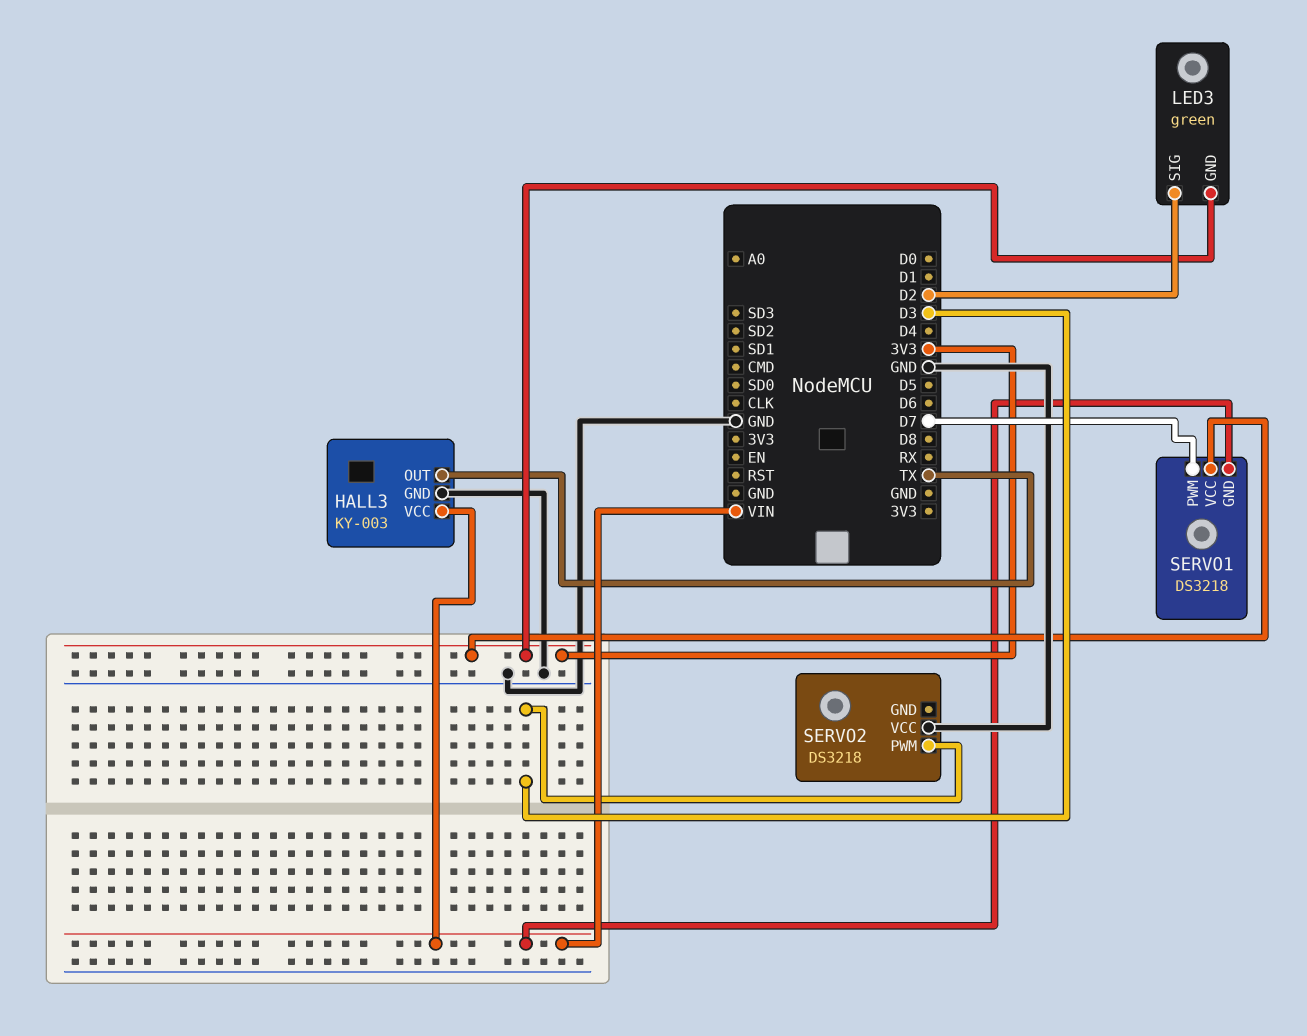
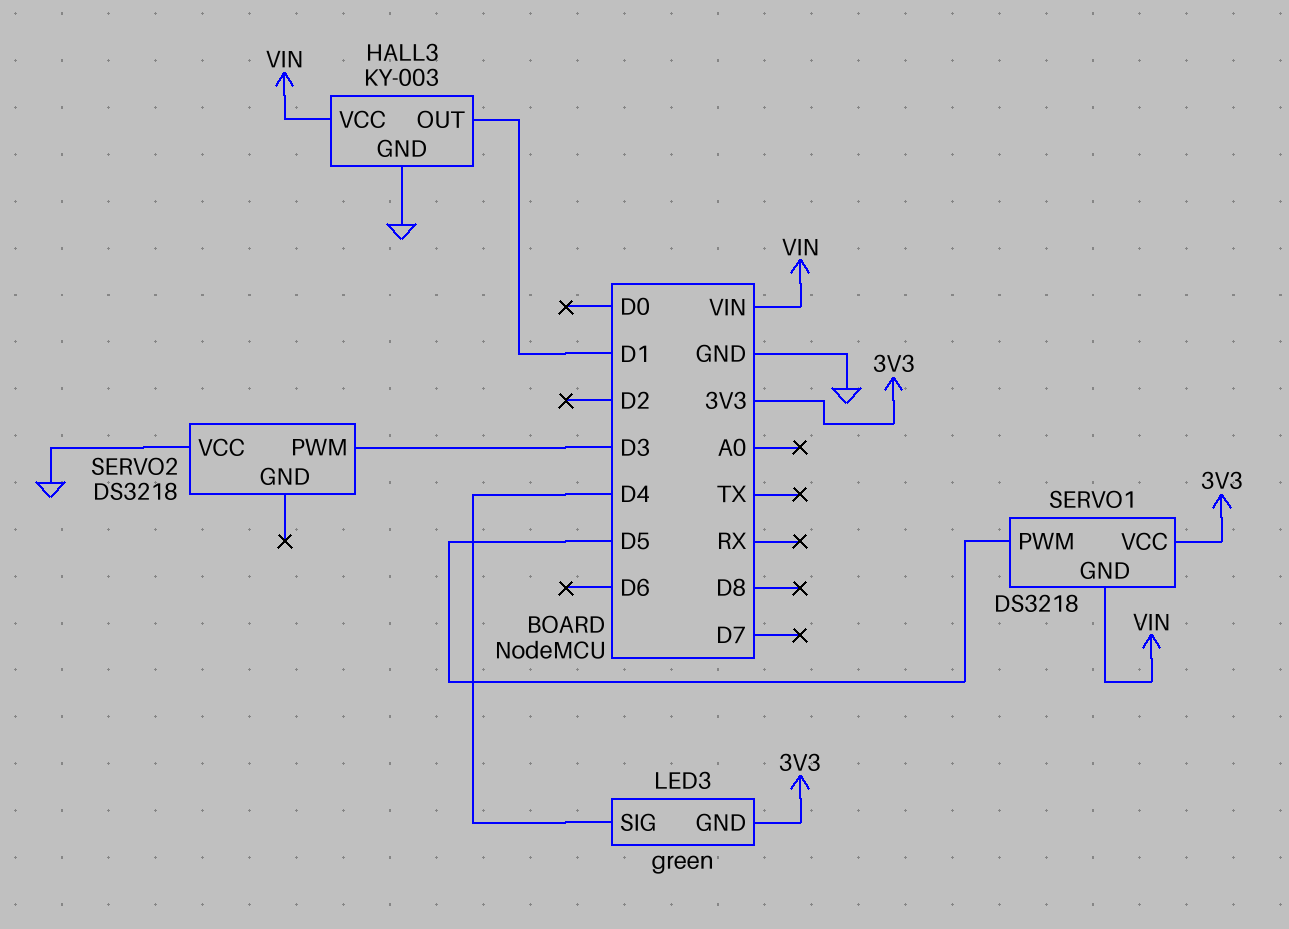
HALL3 pin OUT: TX -> D1
LED3 pin SIG: D2 -> D4
SERVO1 pin PWM: D7 -> D5

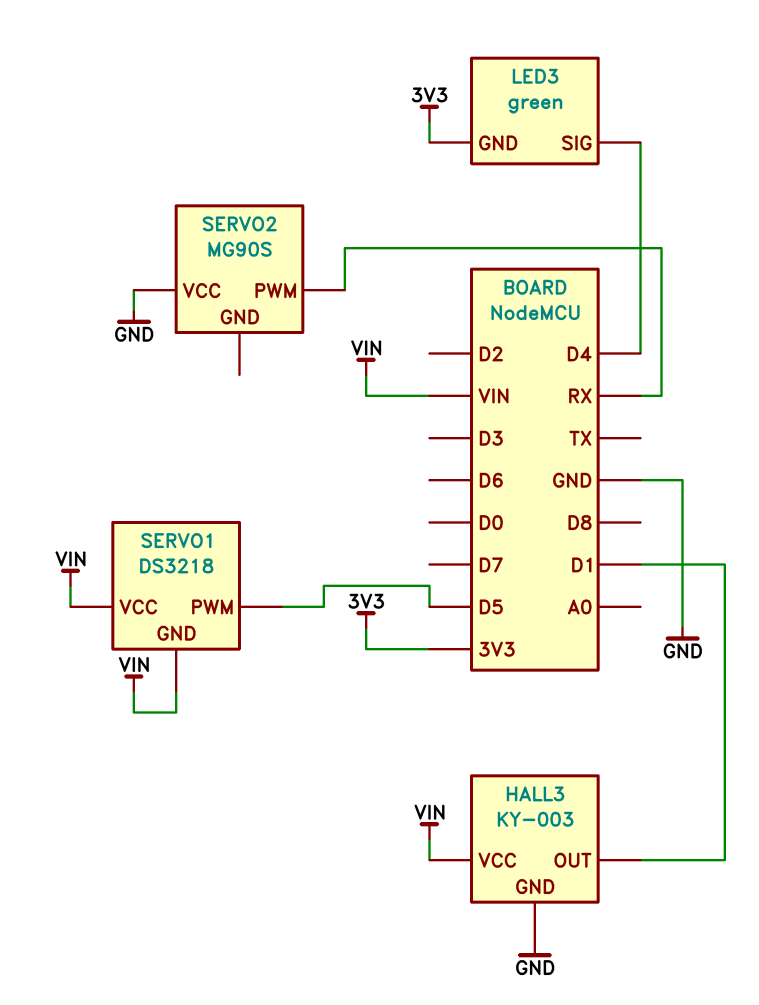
SERVO1 pin VCC: 3V3 -> VIN
SERVO2: DS3218 -> MG90S
SERVO2 pin PWM: D3 -> RX

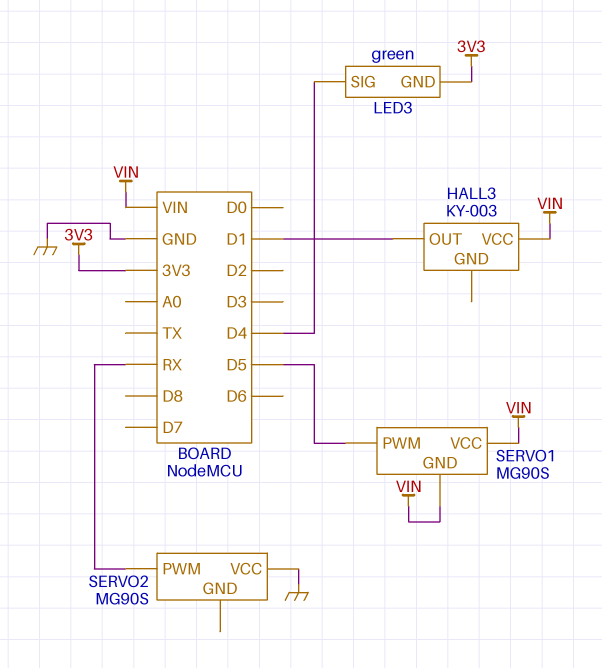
HALL3 pin GND: GND -> none
SERVO1: DS3218 -> MG90S

